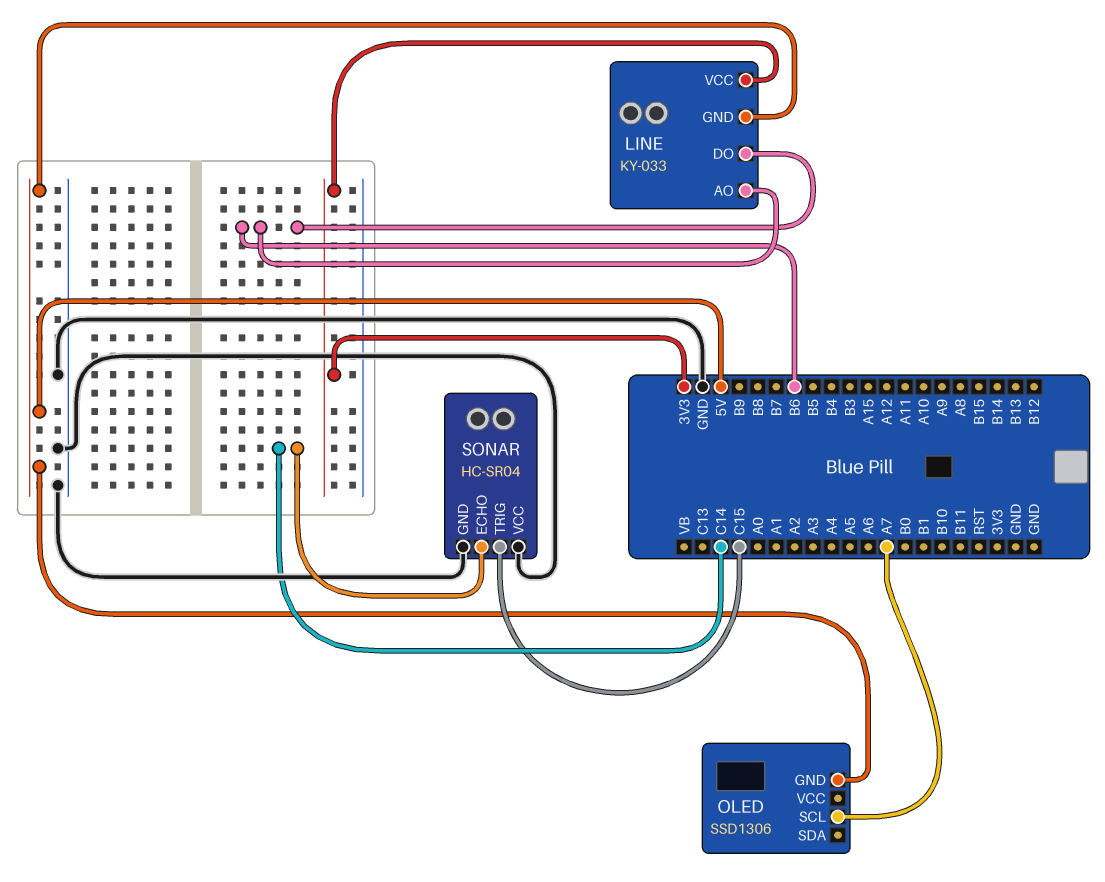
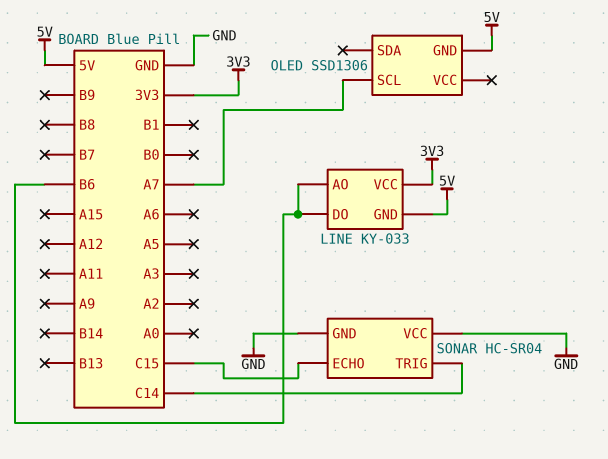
SONAR pin ECHO: C14 -> C15
SONAR pin TRIG: C15 -> C14

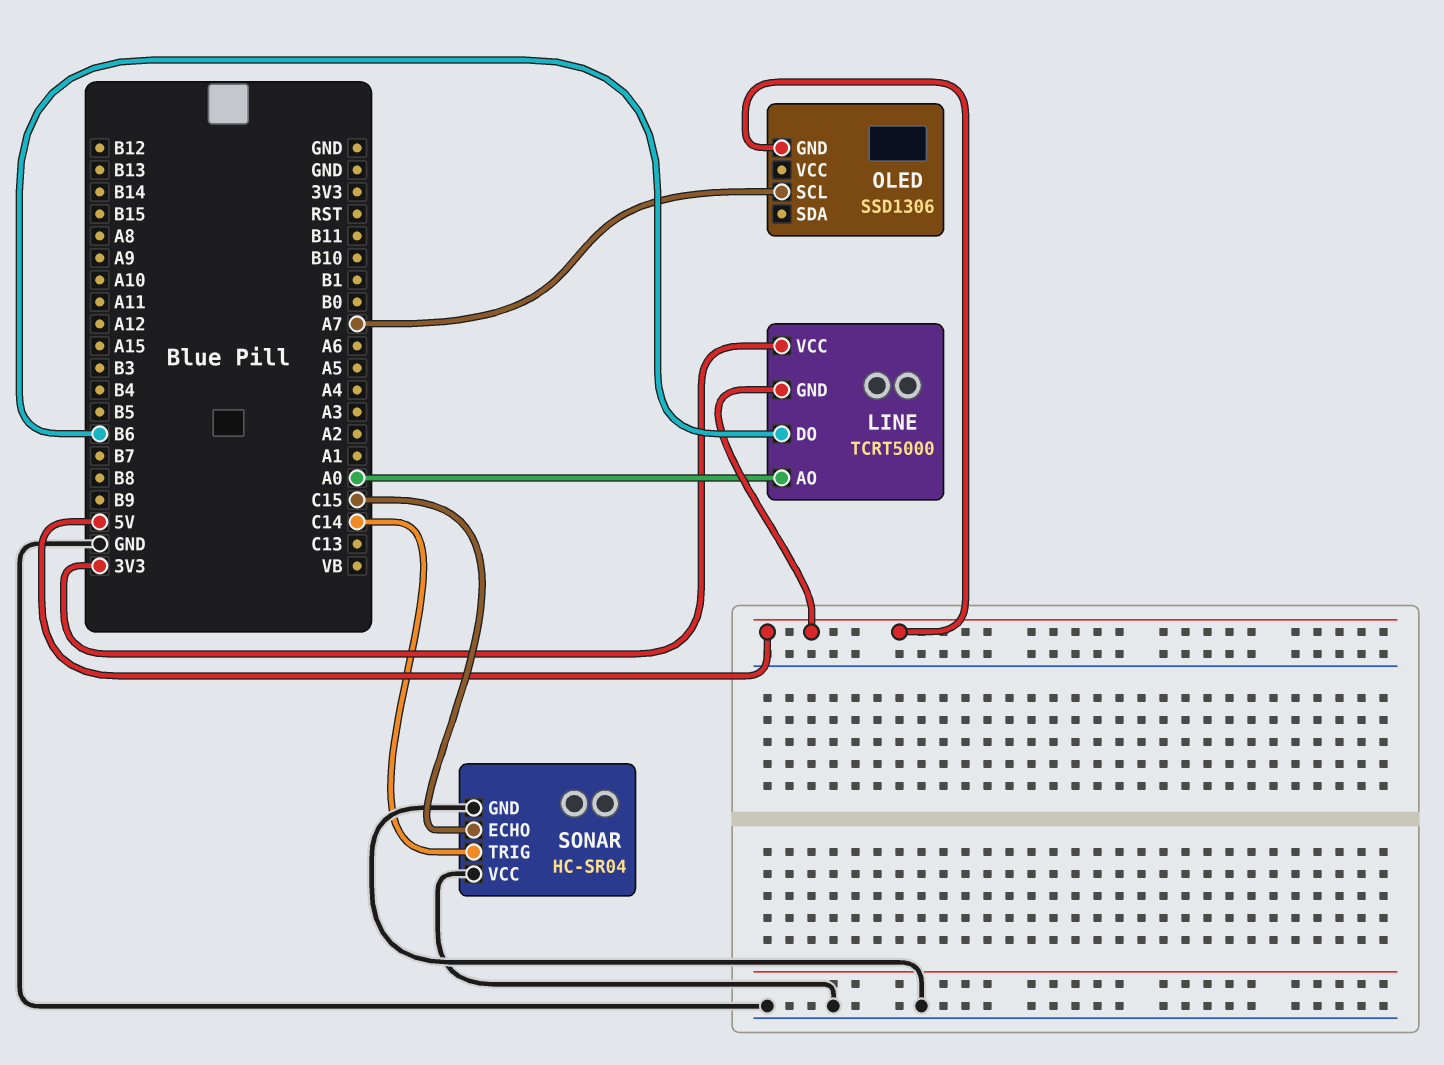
LINE: KY-033 -> TCRT5000
LINE pin AO: B6 -> A0

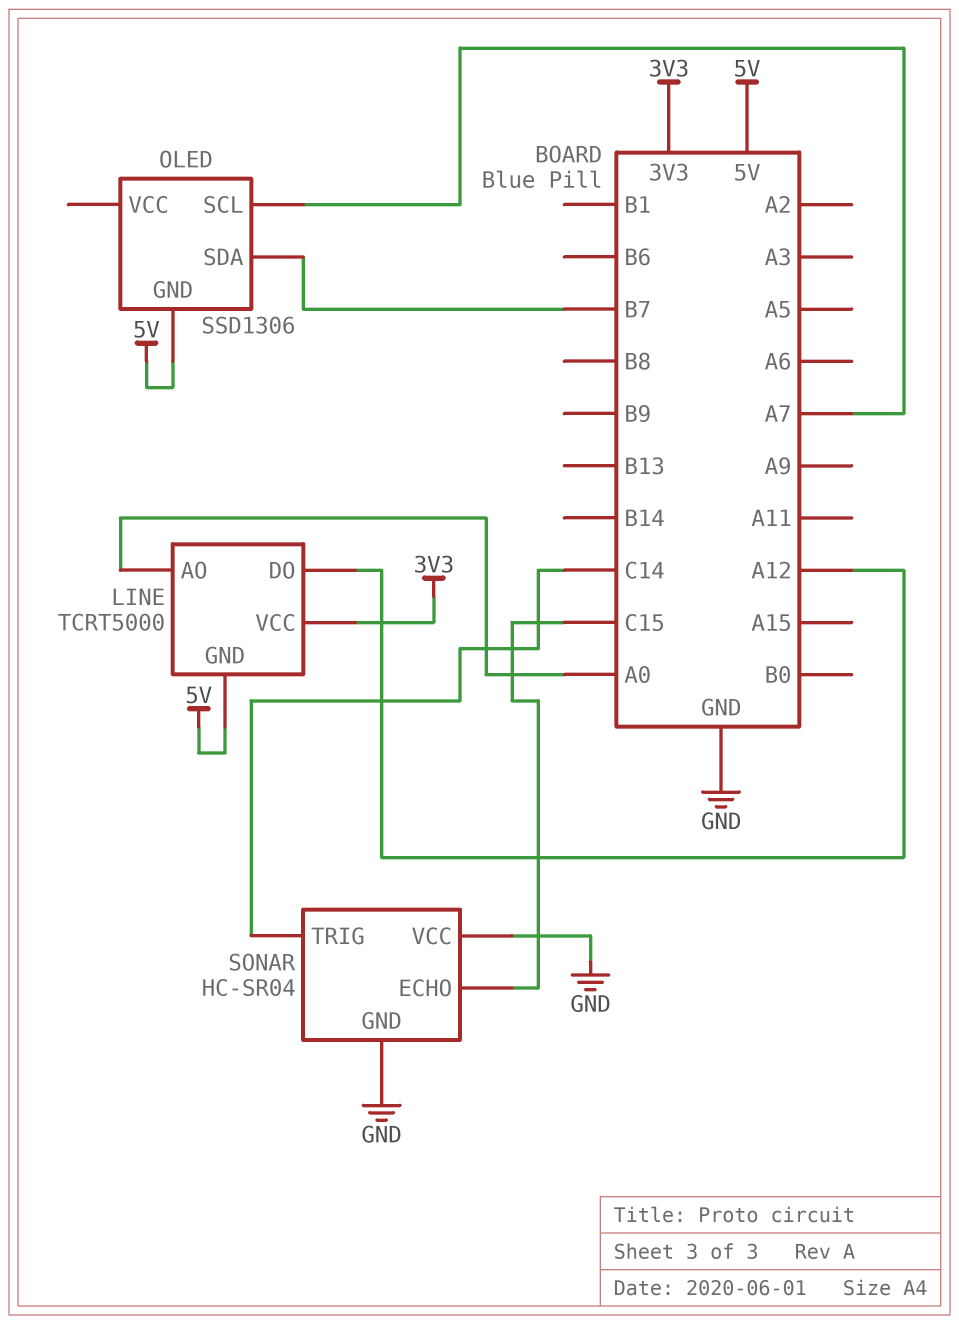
LINE pin DO: B6 -> A12
OLED pin SDA: none -> B7

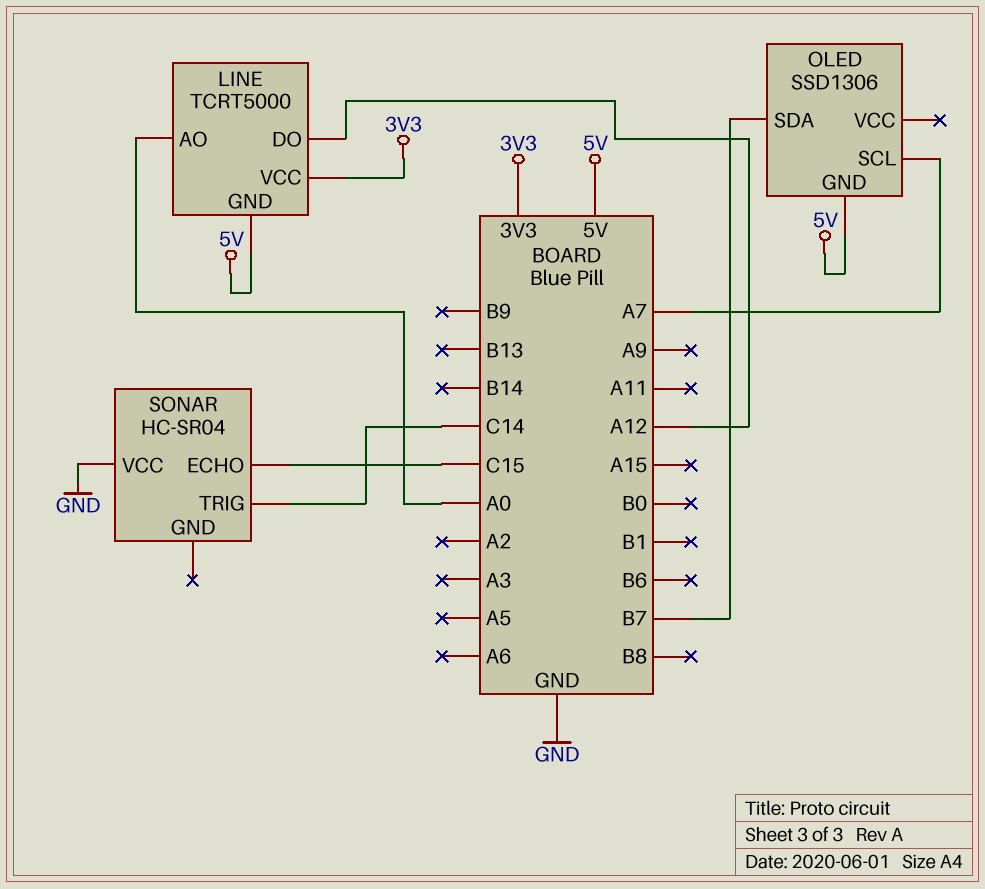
SONAR pin GND: GND -> none

